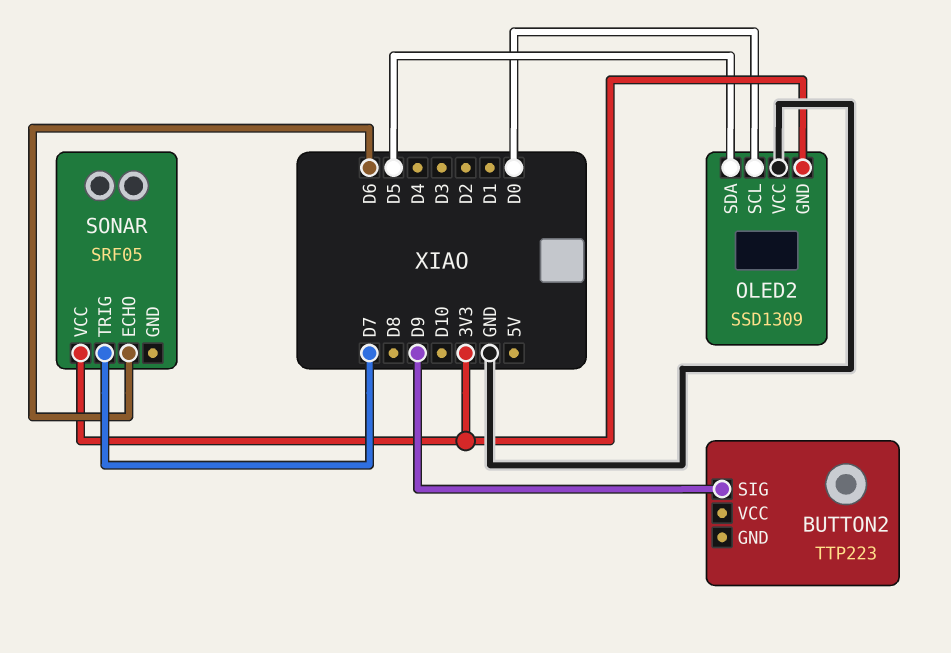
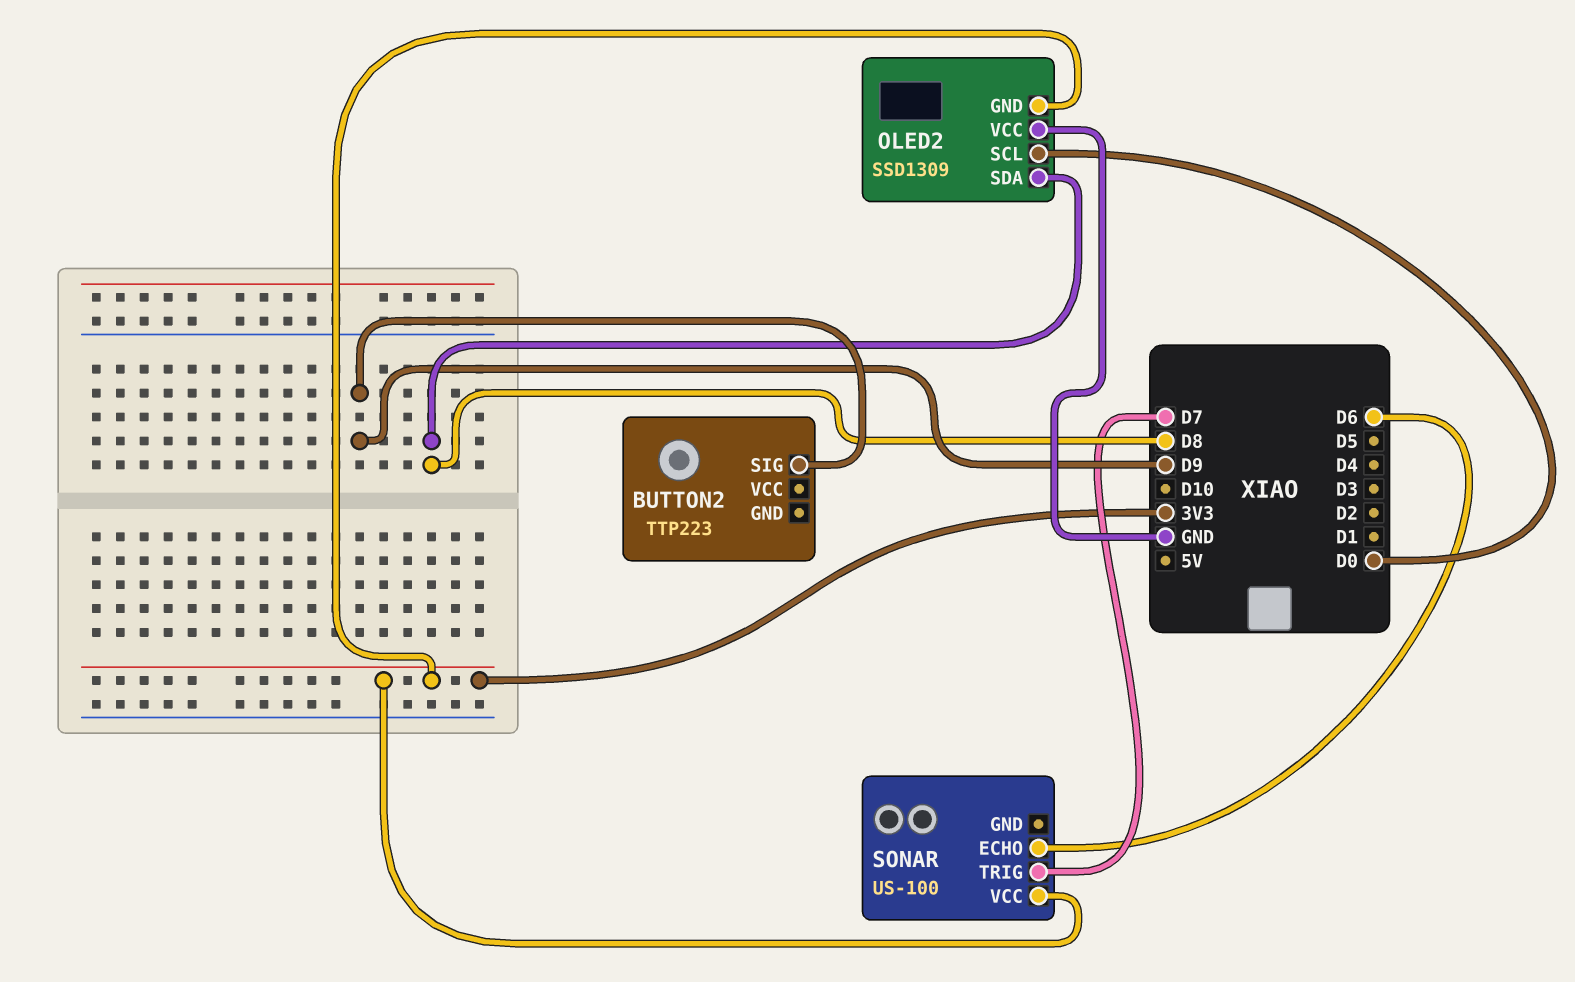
OLED2 pin SDA: D5 -> D8
SONAR: SRF05 -> US-100

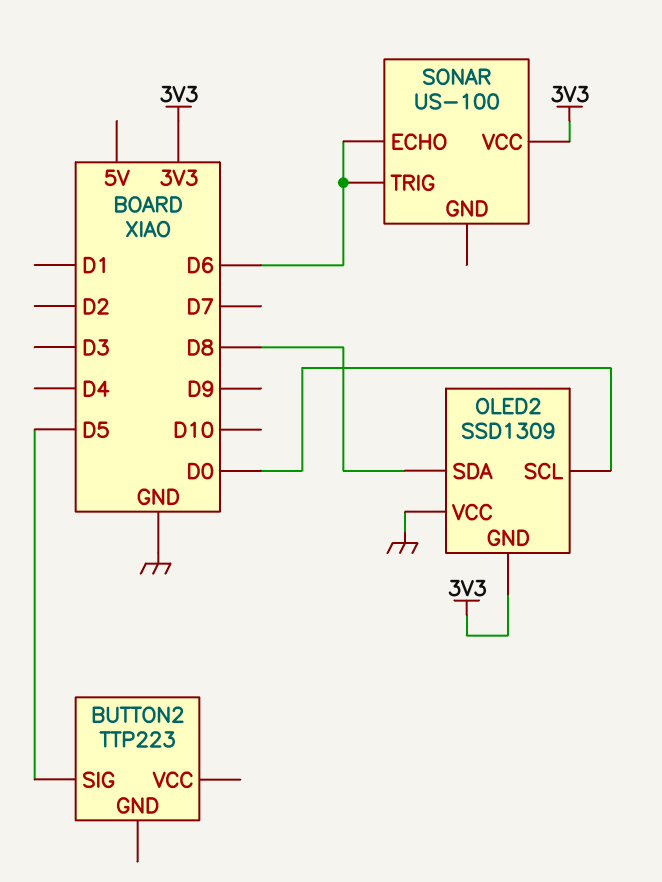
BUTTON2 pin SIG: D9 -> D5
SONAR pin TRIG: D7 -> D6

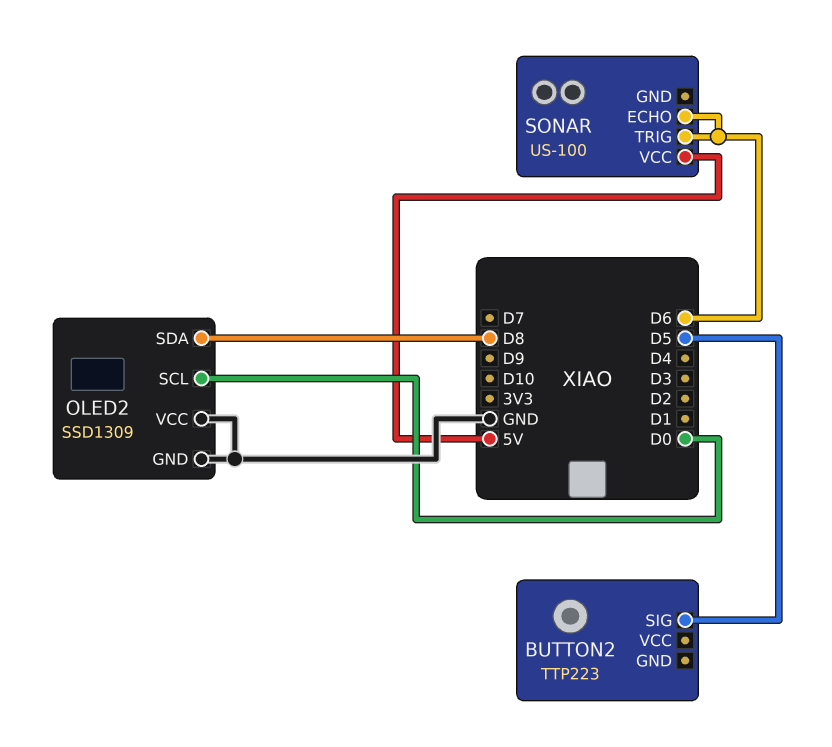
OLED2 pin GND: 3V3 -> GND
SONAR pin VCC: 3V3 -> 5V

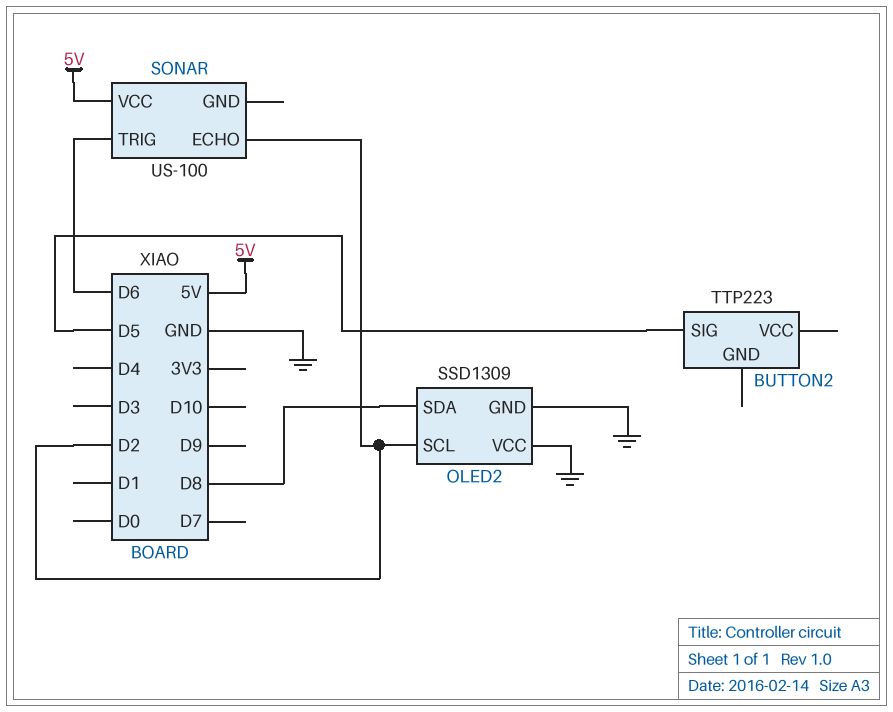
OLED2 pin SCL: D0 -> D2
SONAR pin ECHO: D6 -> D2

